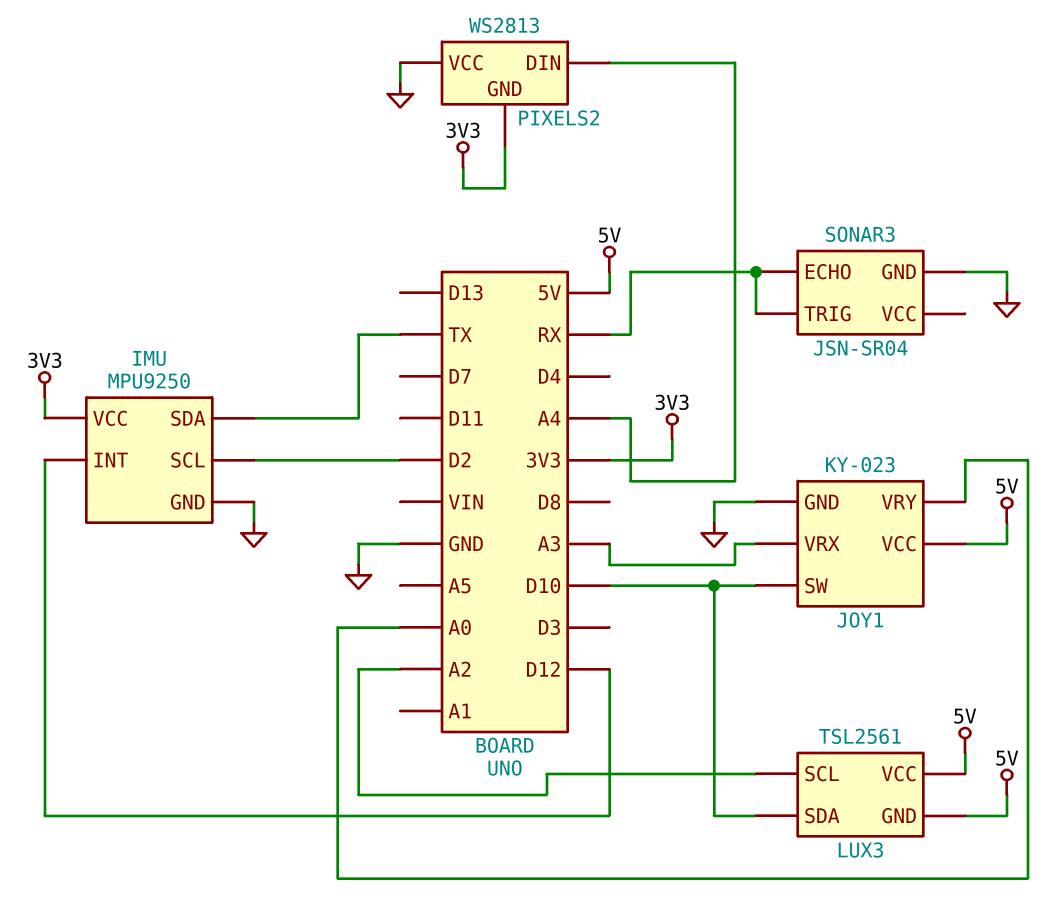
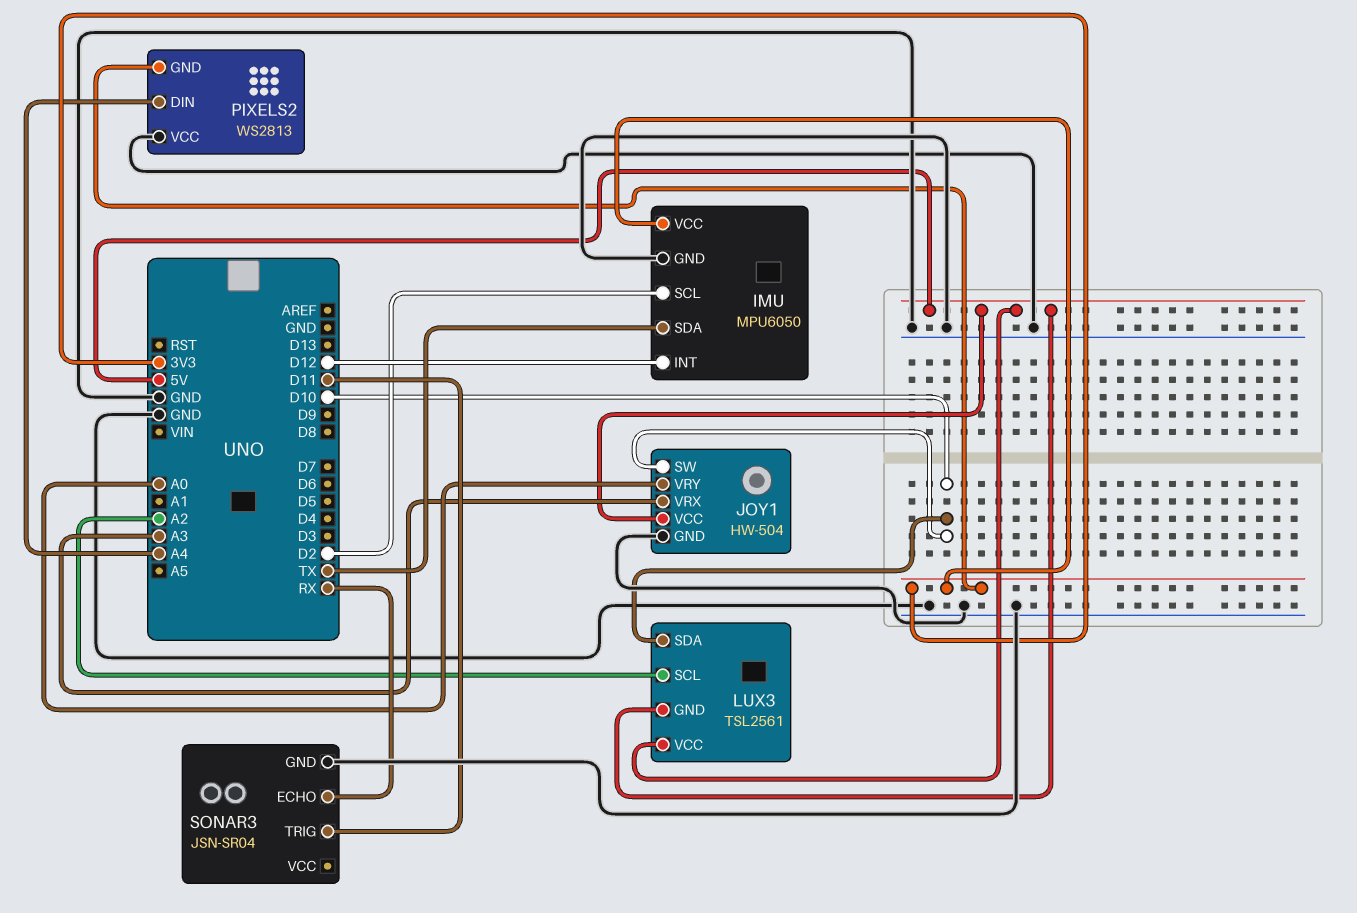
IMU: MPU9250 -> MPU6050
JOY1: KY-023 -> HW-504
SONAR3 pin TRIG: RX -> D11

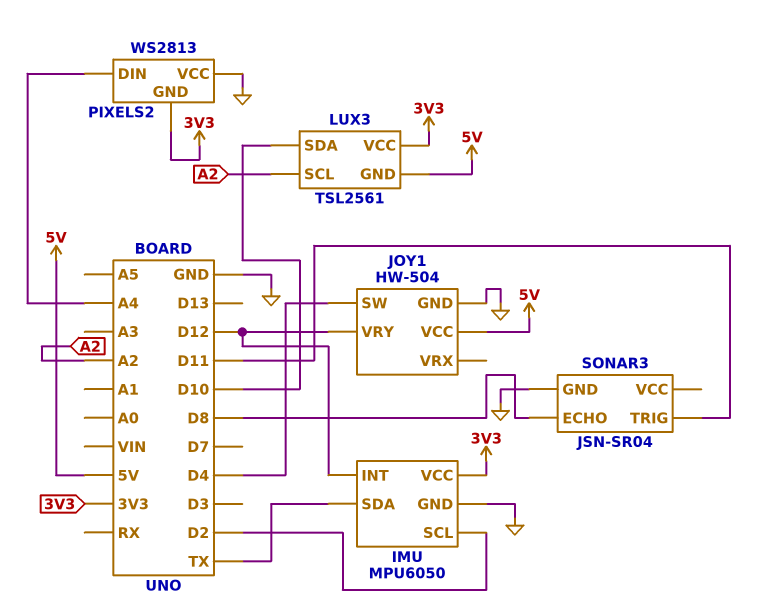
JOY1 pin SW: D10 -> D4
JOY1 pin VRX: A3 -> none
JOY1 pin VRY: A0 -> D12
LUX3 pin VCC: 5V -> 3V3
SONAR3 pin ECHO: RX -> D8

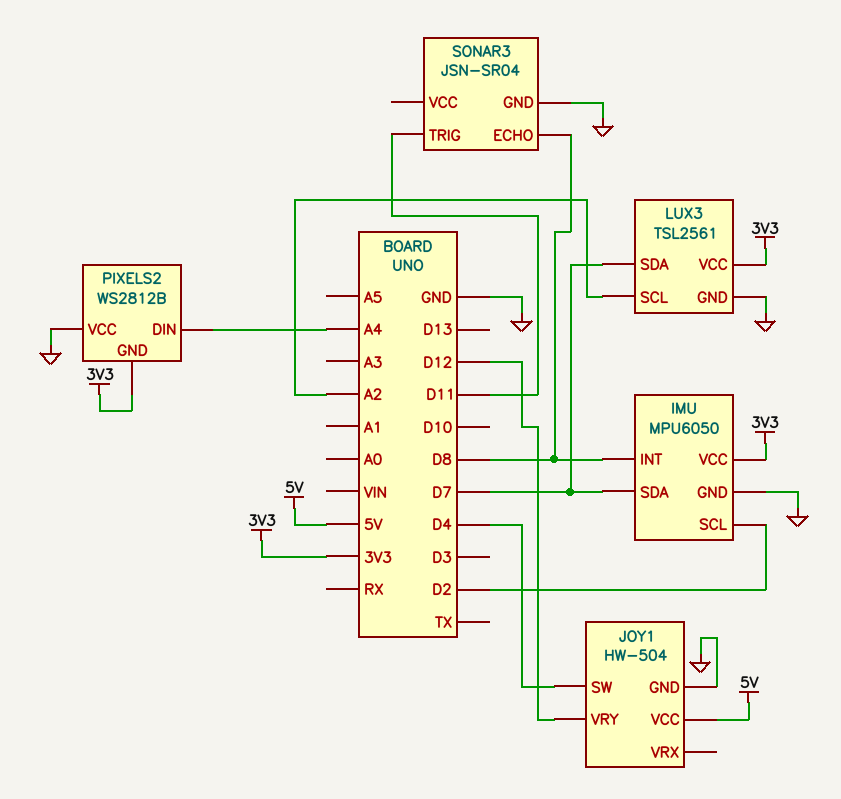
IMU pin INT: D12 -> D8
IMU pin SDA: TX -> D7
LUX3 pin GND: 5V -> GND
LUX3 pin SDA: D10 -> D7
PIXELS2: WS2813 -> WS2812B

